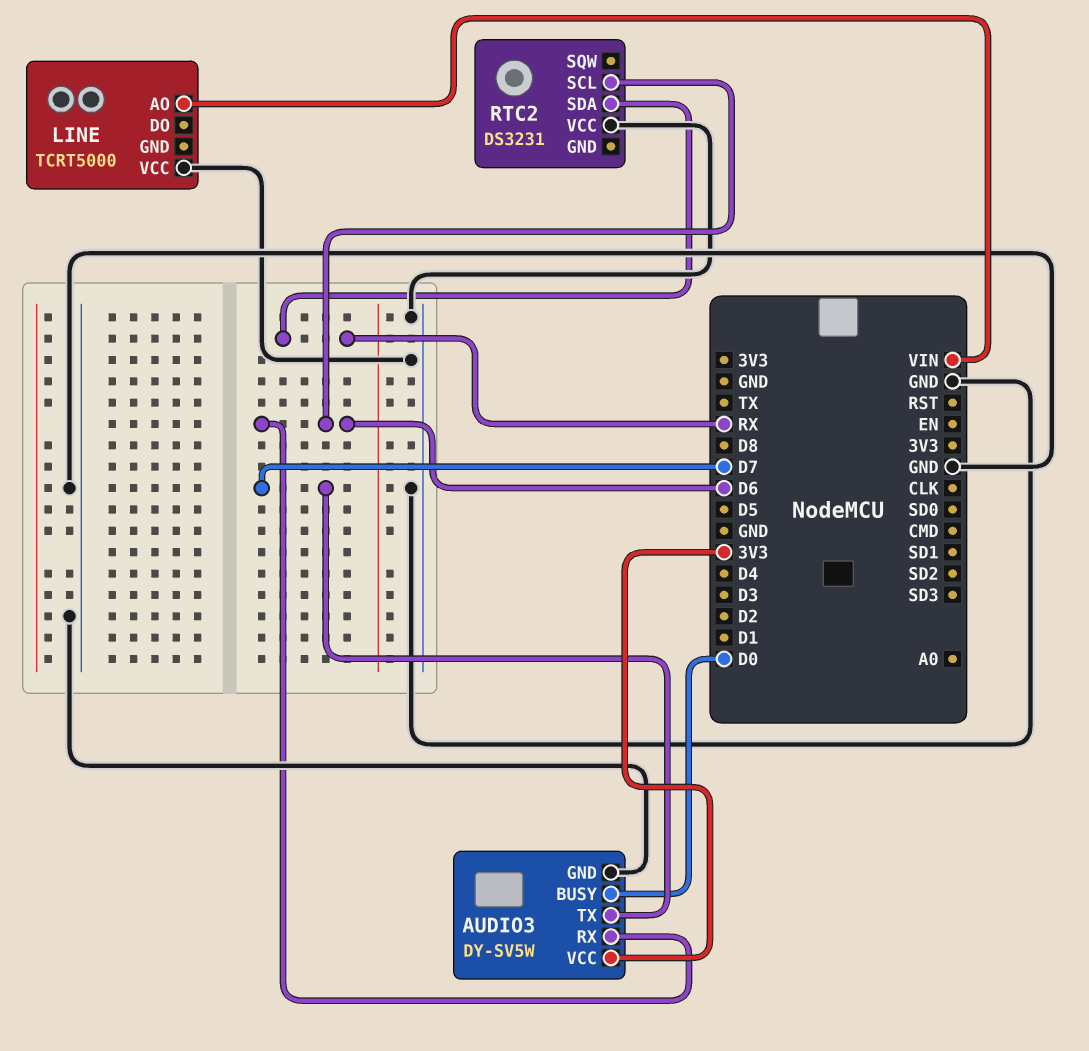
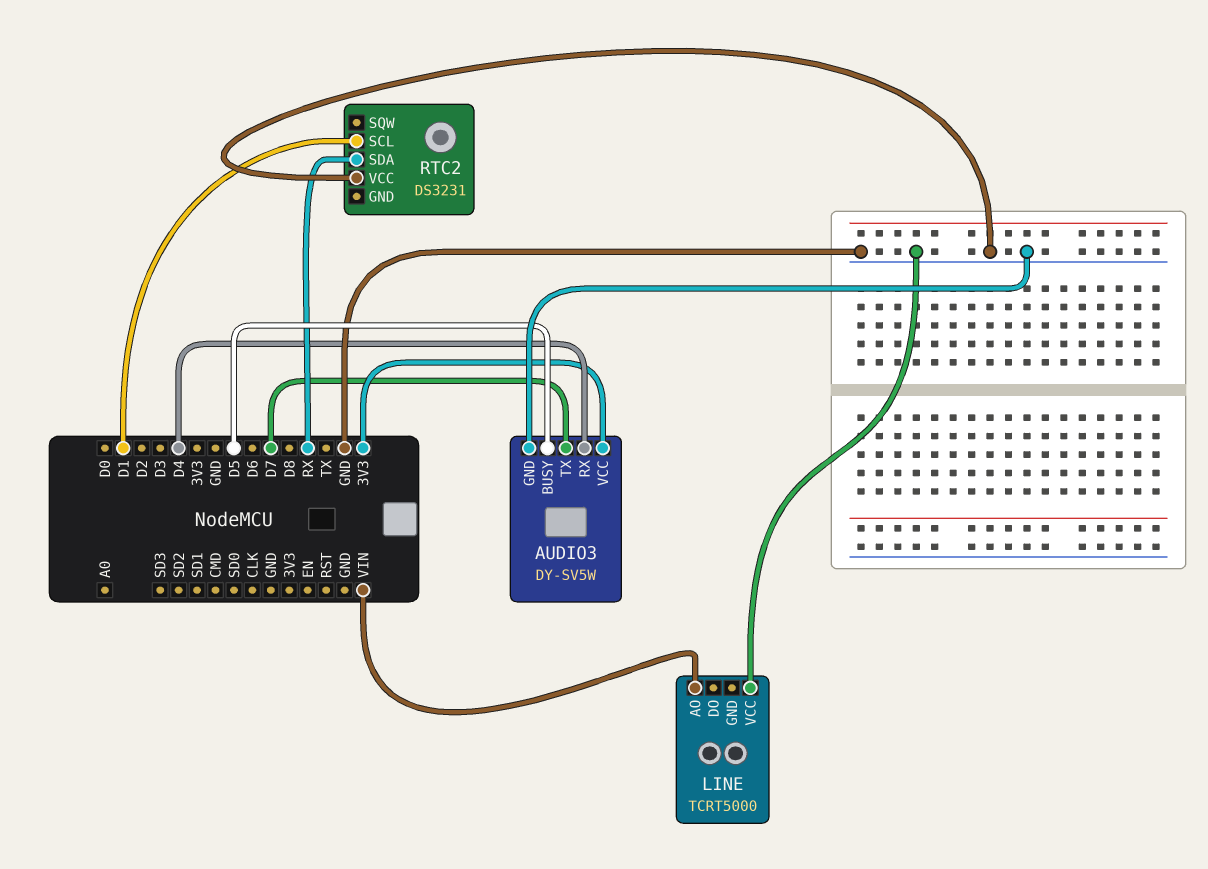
AUDIO3 pin BUSY: D0 -> D5
AUDIO3 pin RX: D6 -> D4
RTC2 pin SCL: D6 -> D1

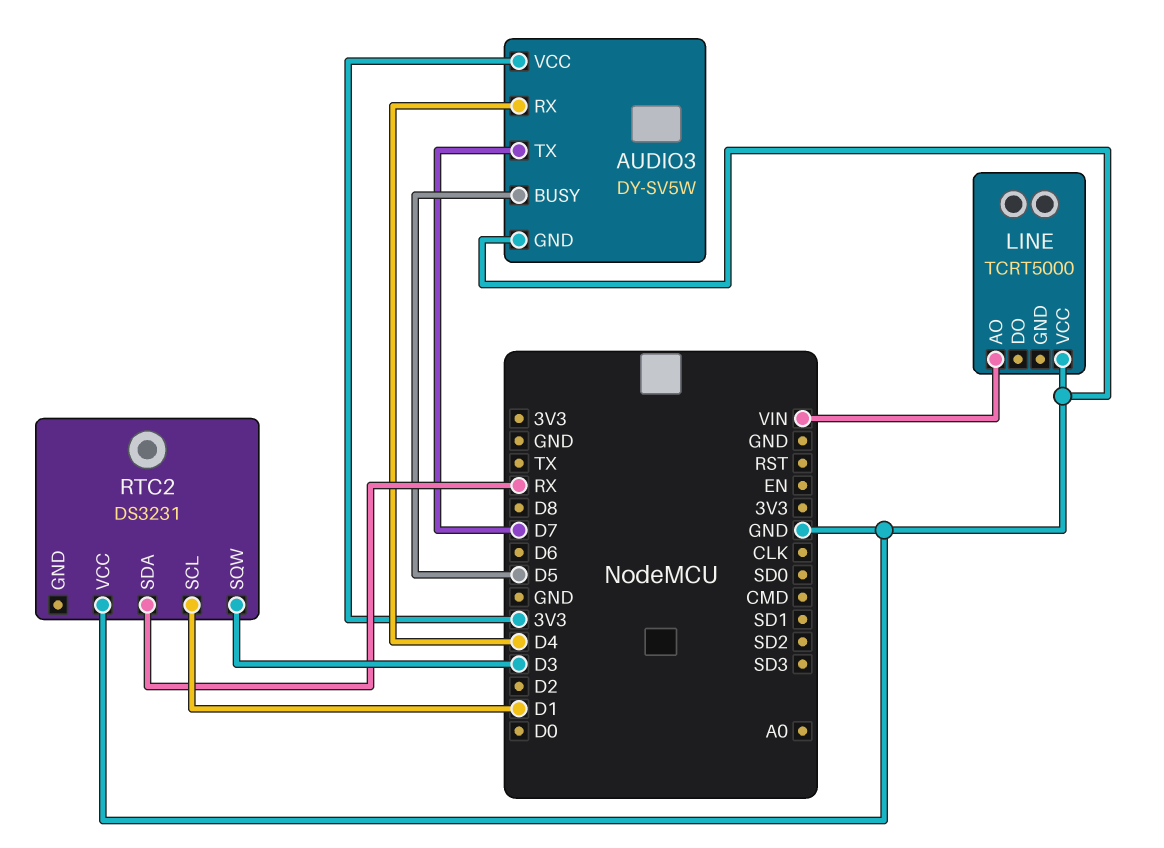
RTC2 pin SQW: none -> D3

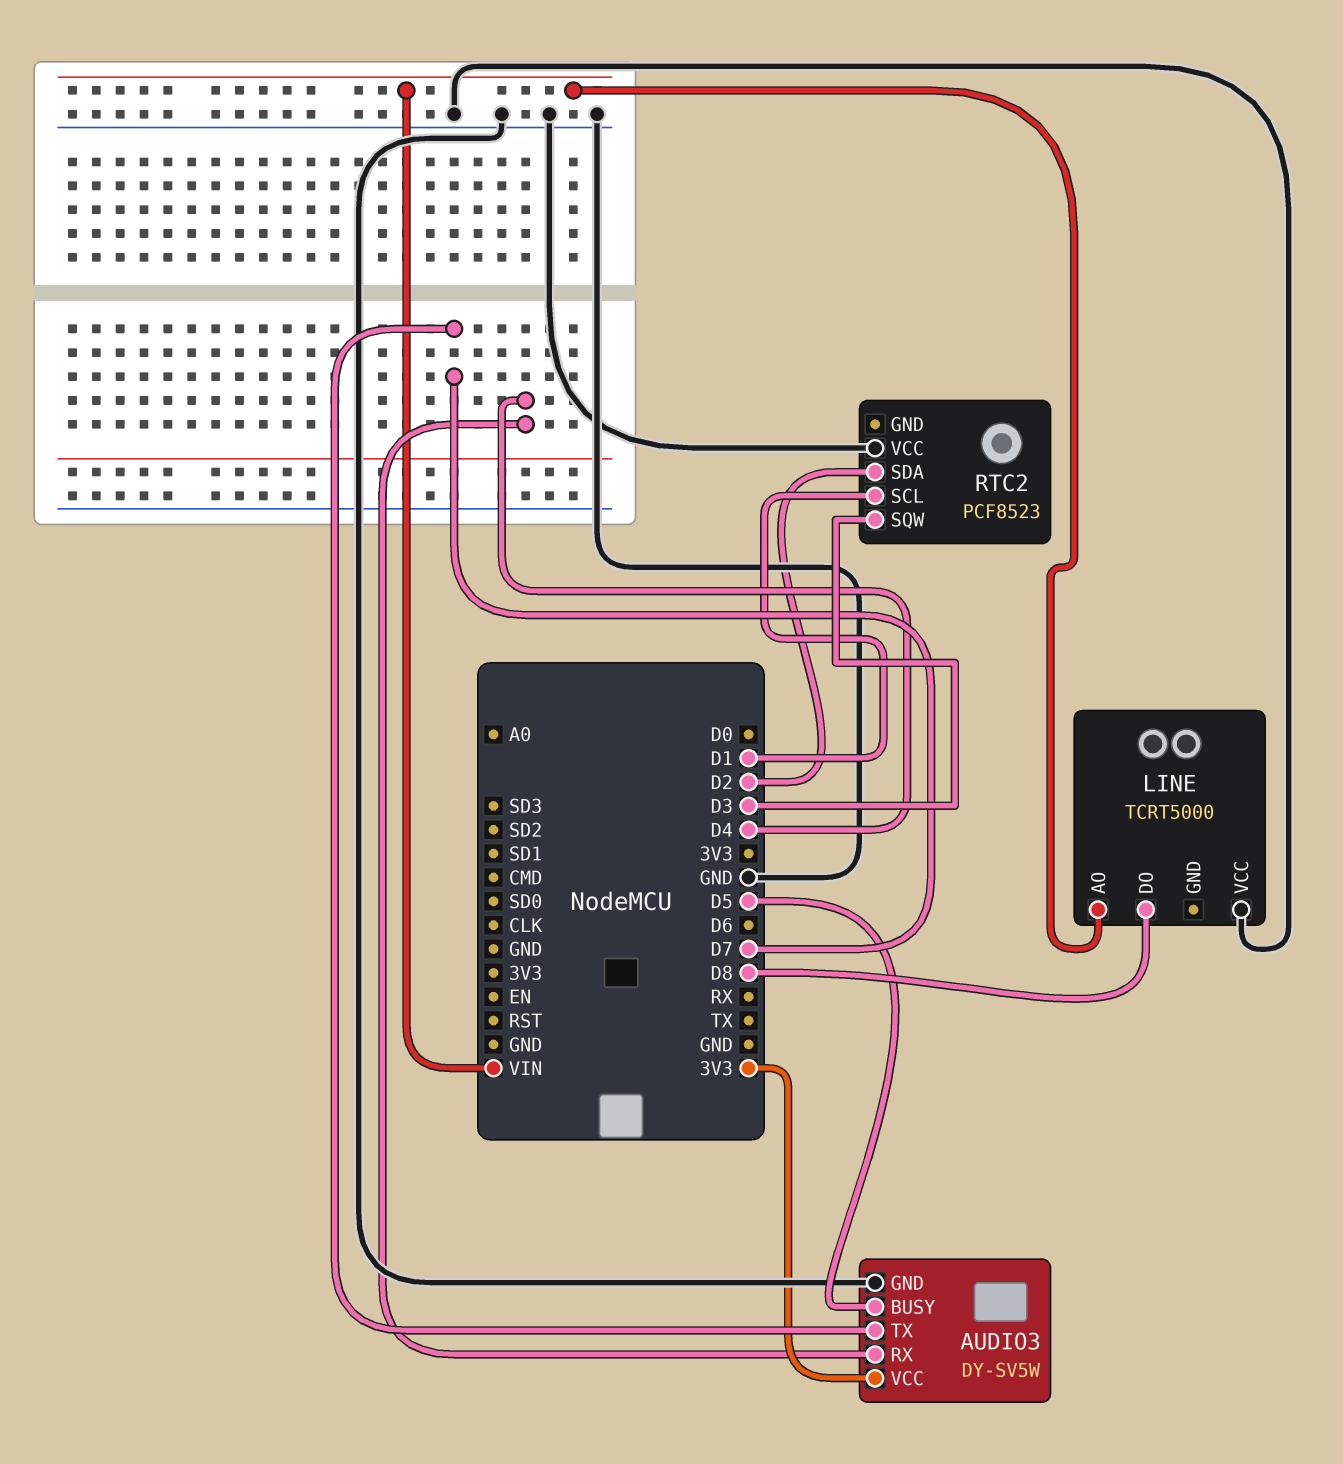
LINE pin DO: none -> D8
RTC2: DS3231 -> PCF8523
RTC2 pin SDA: RX -> D2

